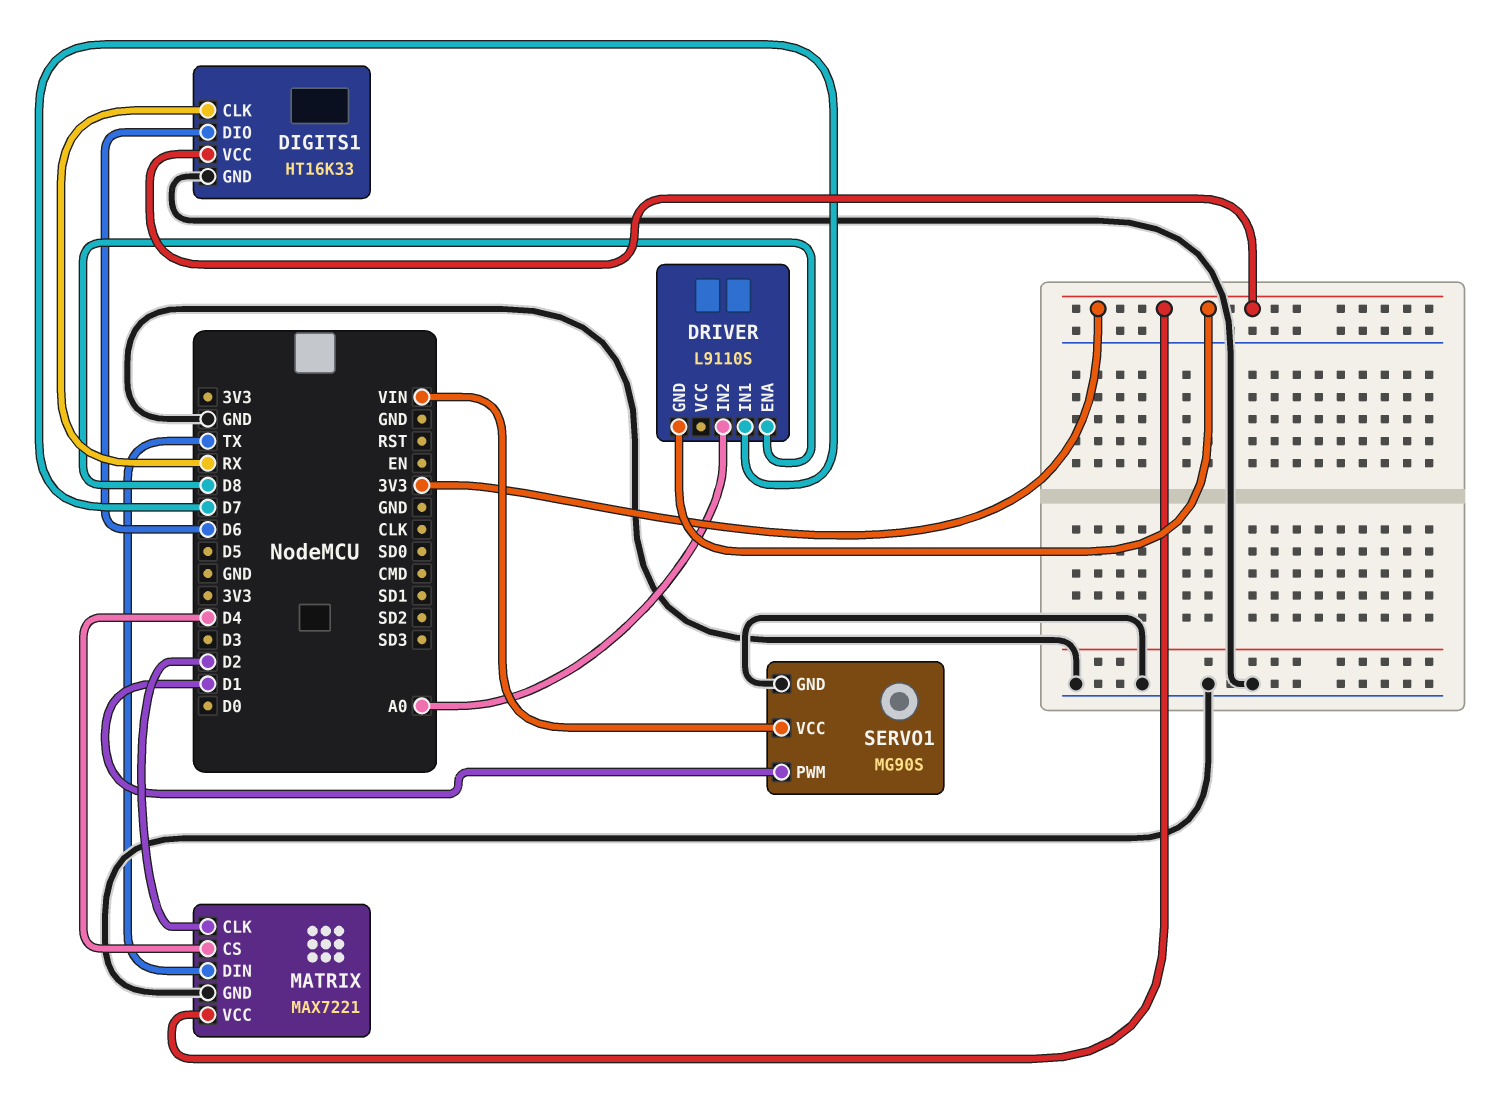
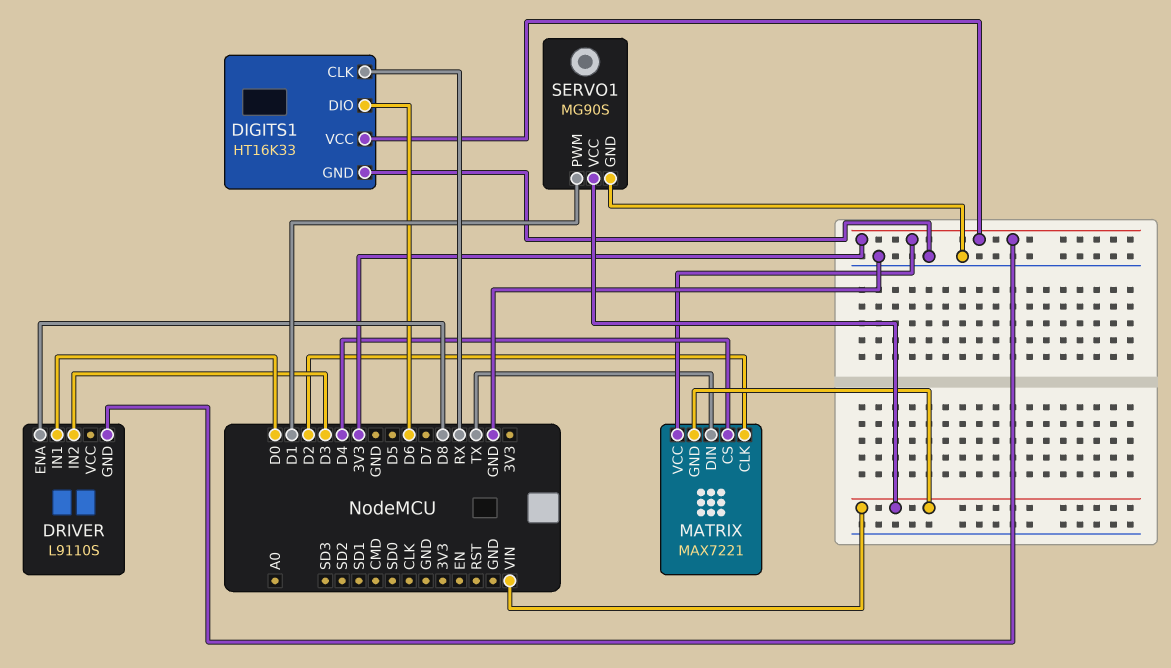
DRIVER pin IN1: D7 -> D0
DRIVER pin IN2: A0 -> D3
MATRIX pin GND: GND -> VIN

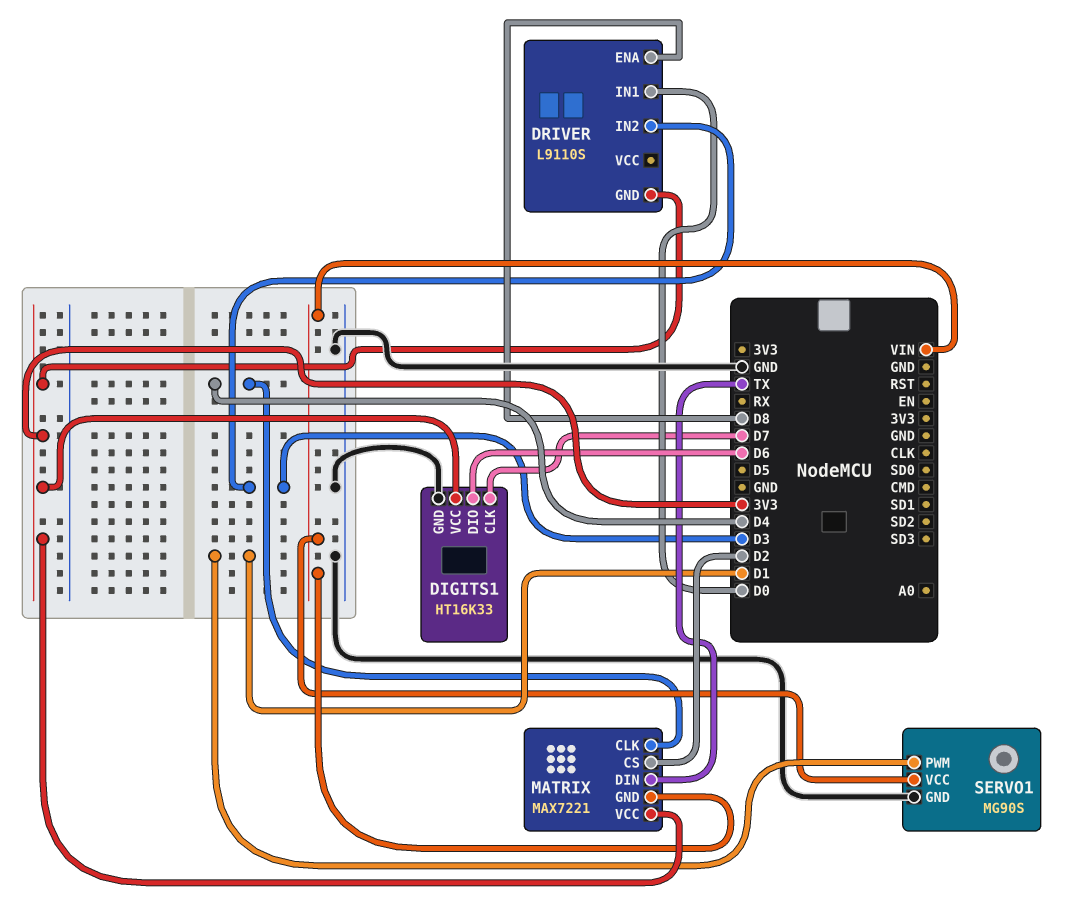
DIGITS1 pin CLK: RX -> D7
MATRIX pin CLK: D2 -> D4
MATRIX pin CS: D4 -> D2

